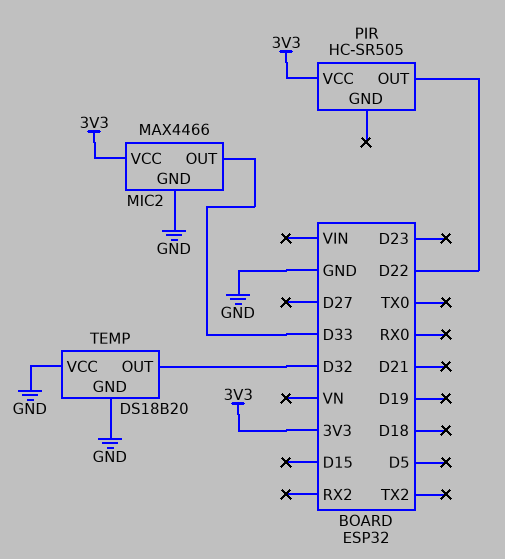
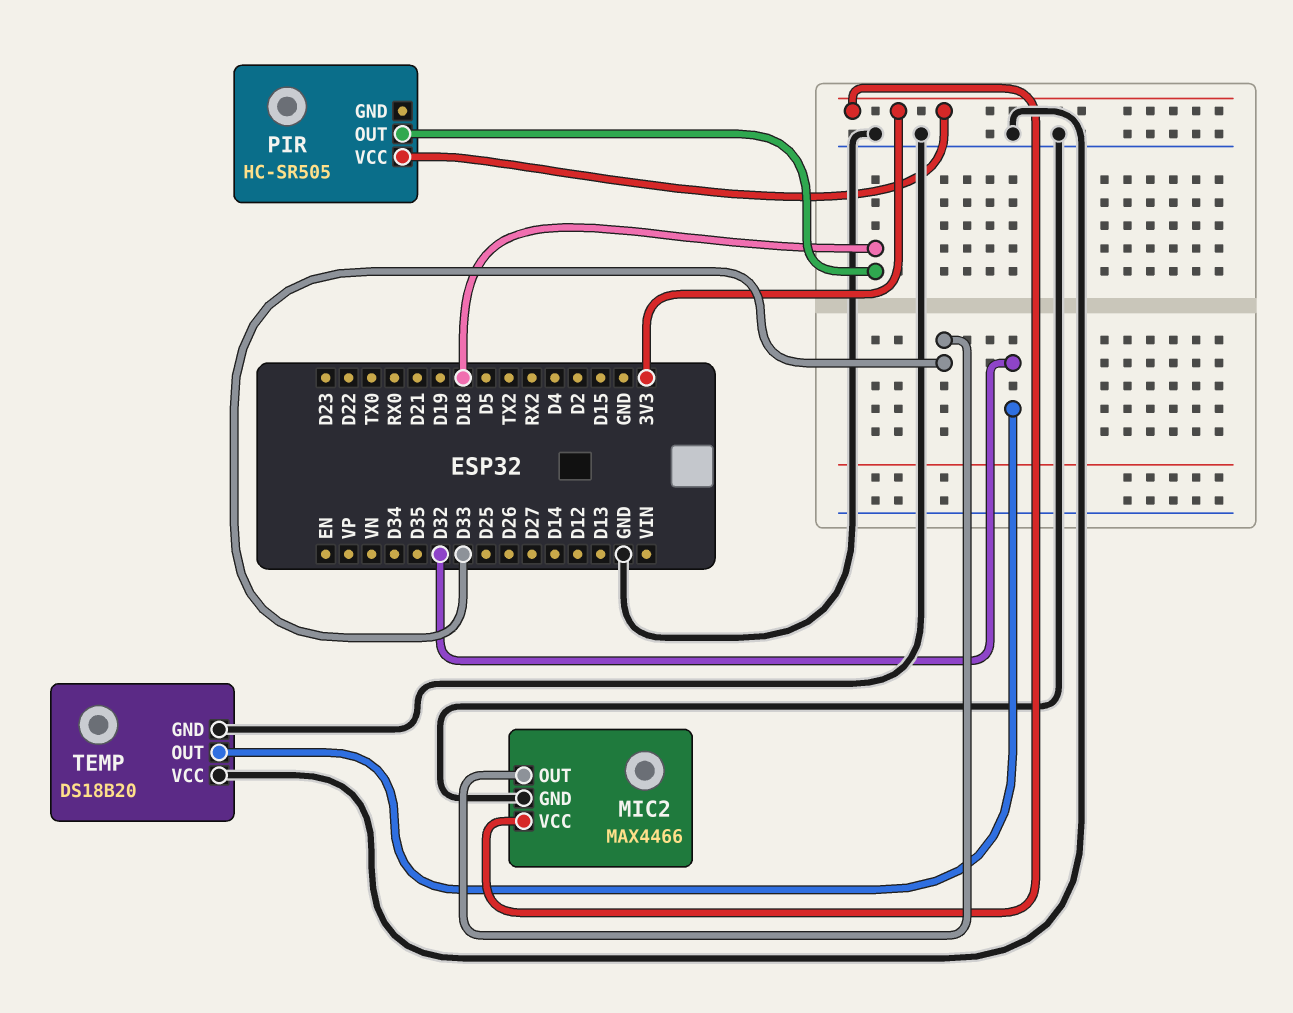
PIR pin OUT: D22 -> D18

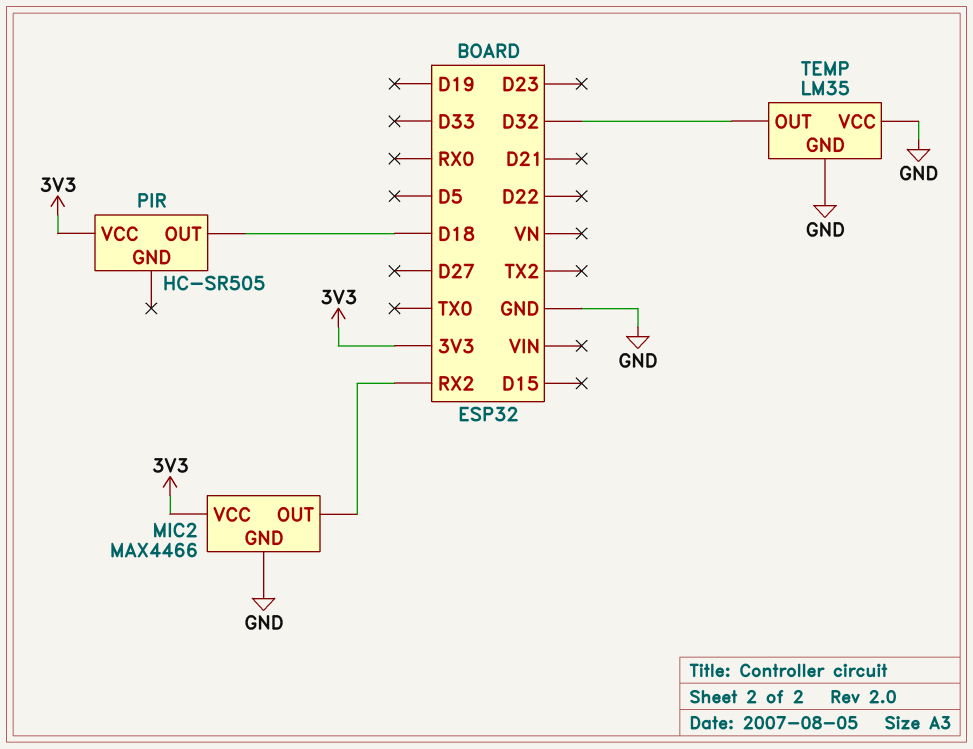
MIC2 pin OUT: D33 -> RX2
TEMP: DS18B20 -> LM35

